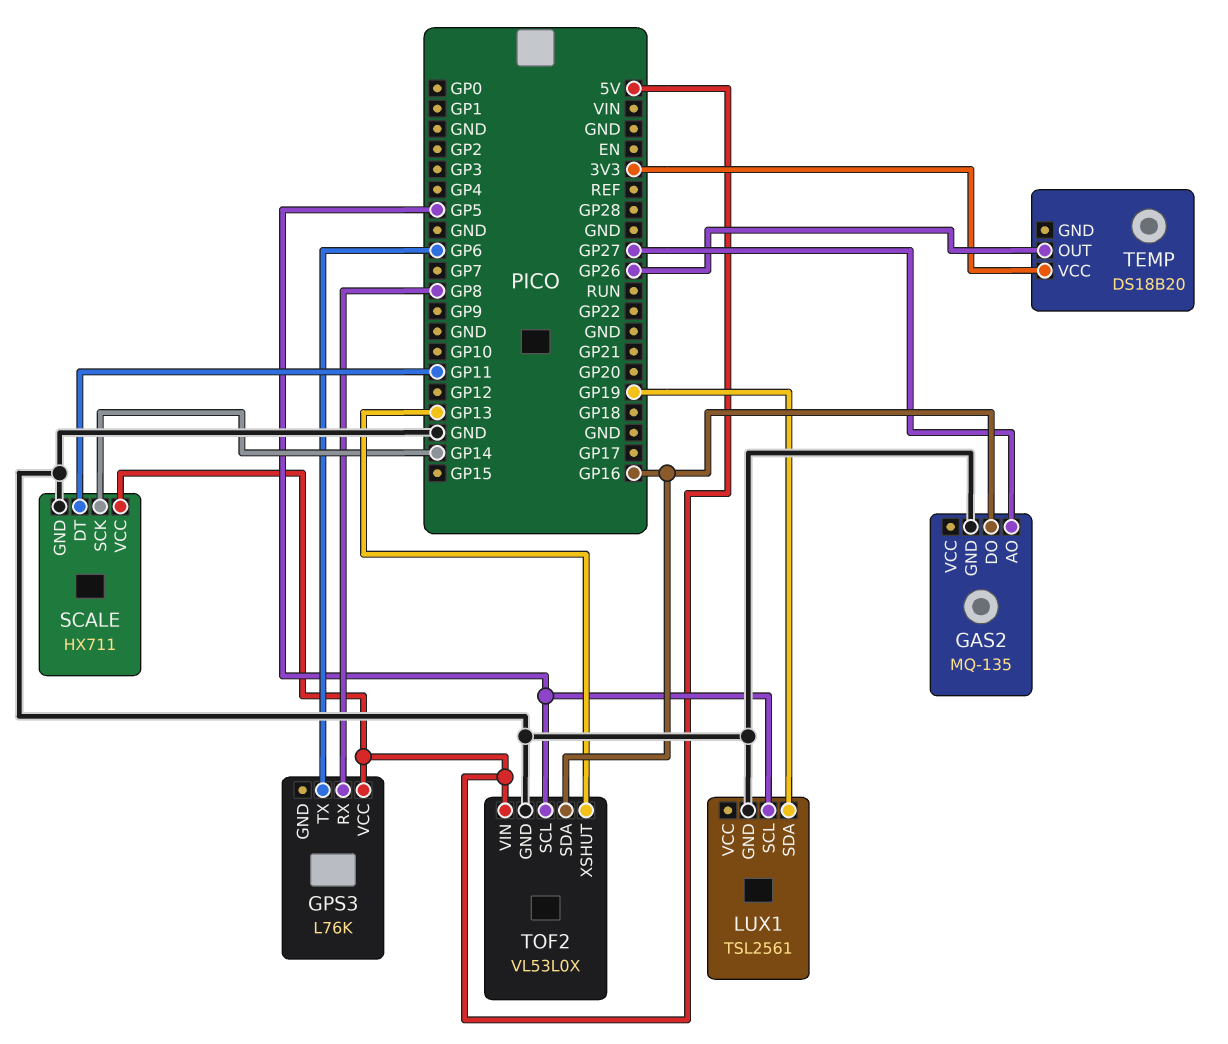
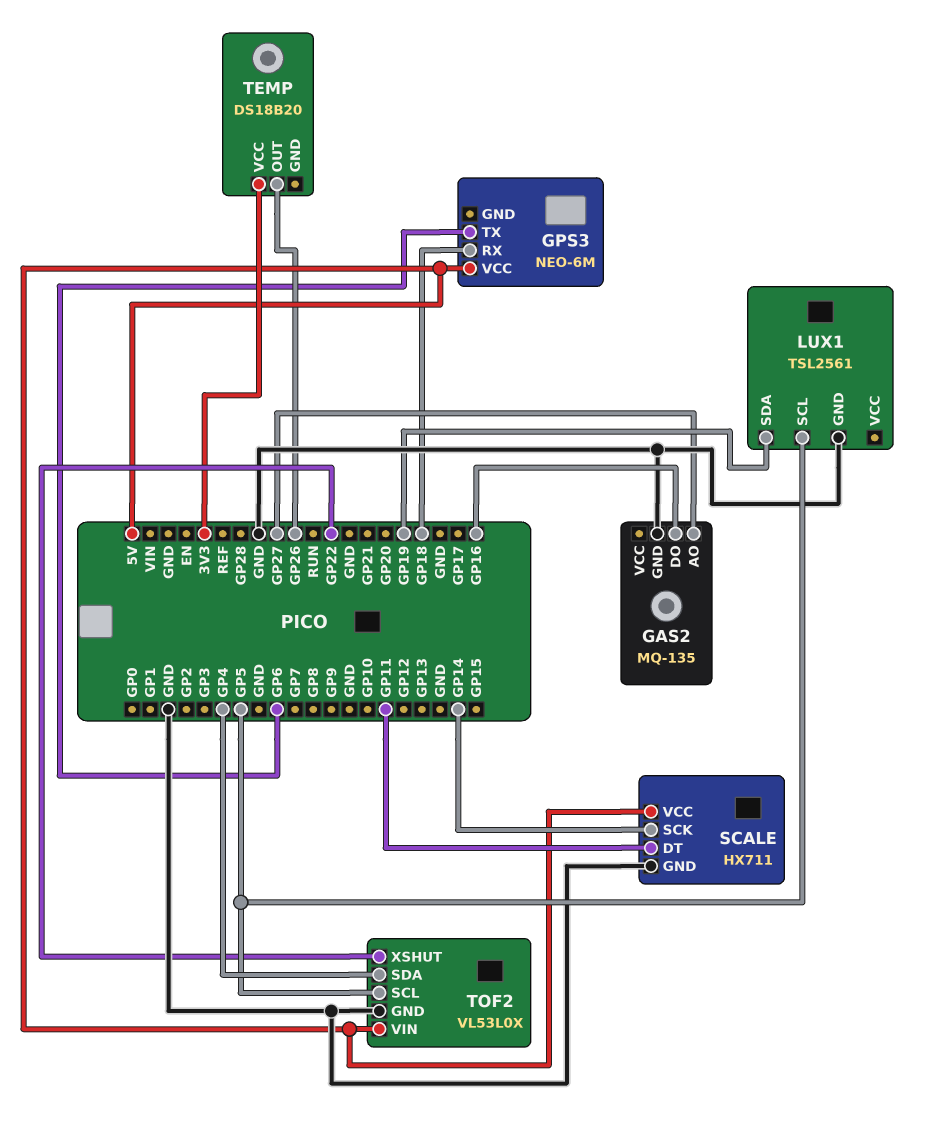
GPS3: L76K -> NEO-6M
GPS3 pin RX: GP8 -> GP18
TOF2 pin SDA: GP16 -> GP4
TOF2 pin XSHUT: GP13 -> GP22

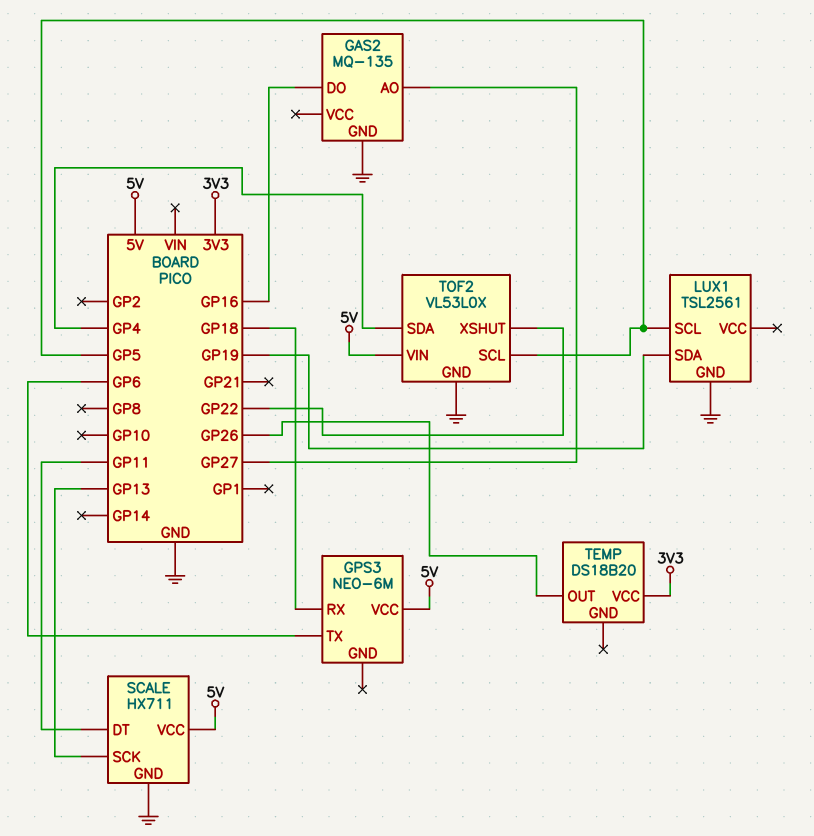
SCALE pin SCK: GP14 -> GP13

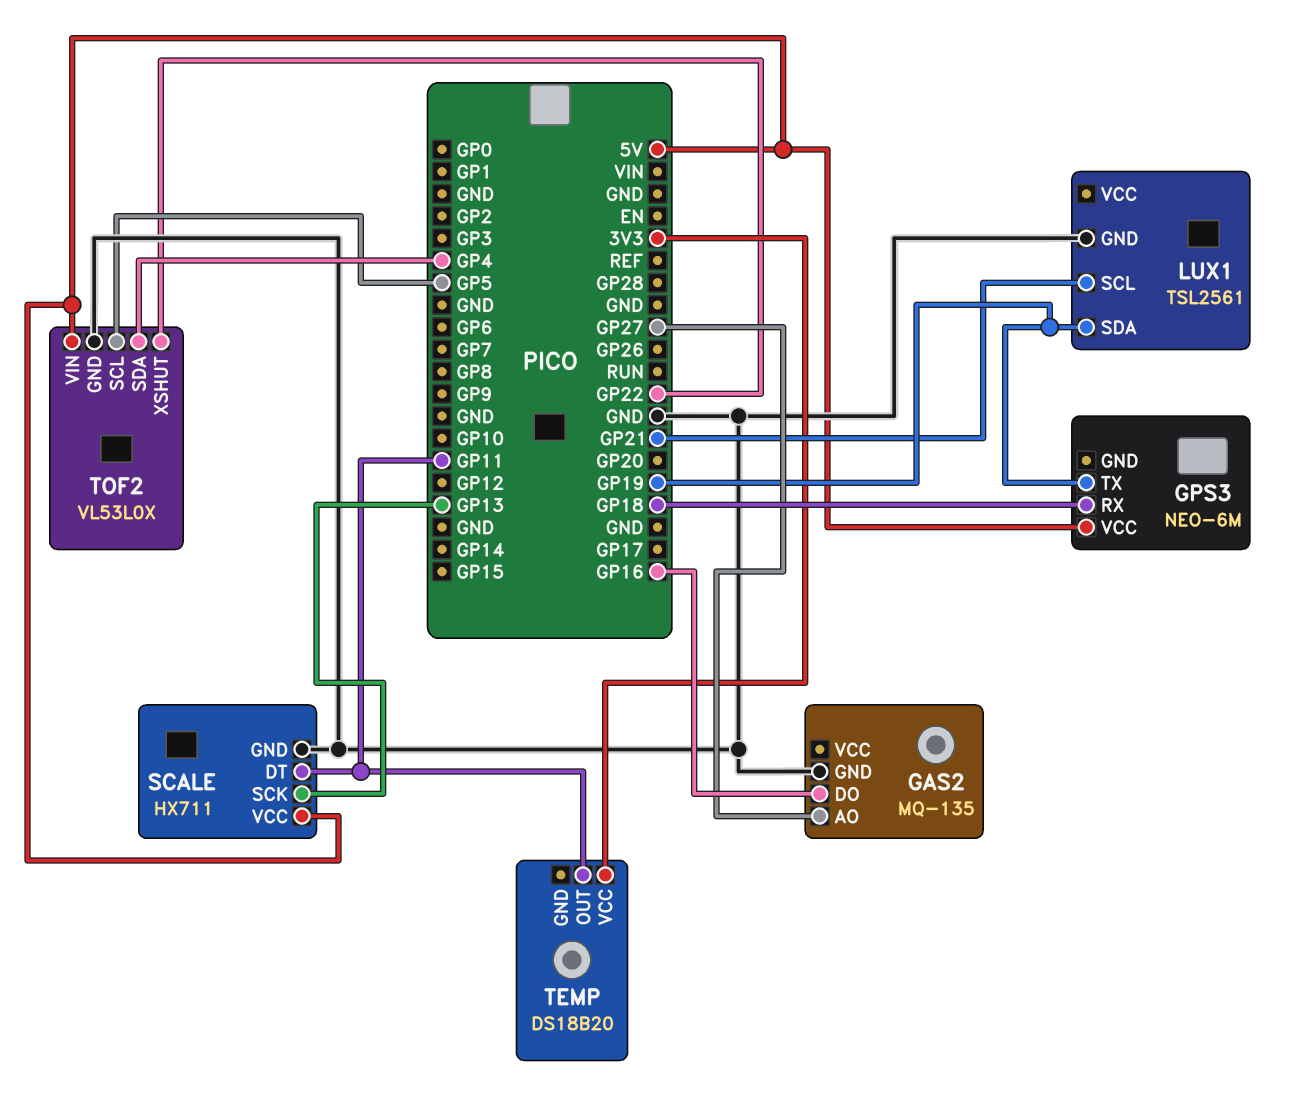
GPS3 pin TX: GP6 -> GP19
LUX1 pin SCL: GP5 -> GP21
TEMP pin OUT: GP26 -> GP11

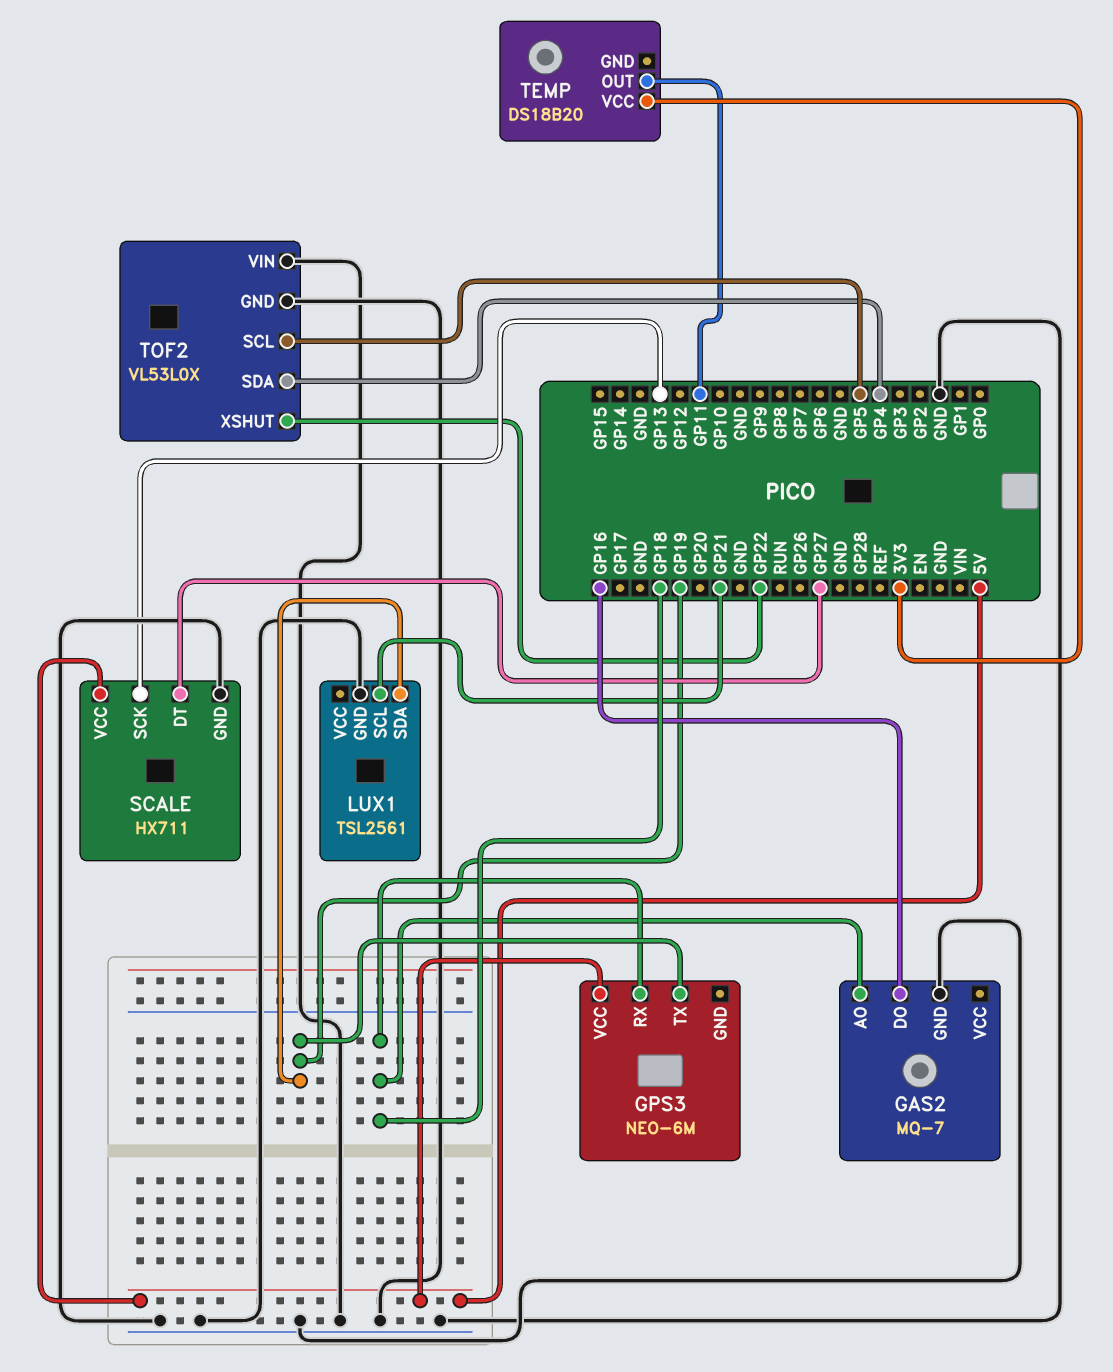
GAS2: MQ-135 -> MQ-7
GAS2 pin AO: GP27 -> GP18
SCALE pin DT: GP11 -> GP27
TOF2 pin VIN: 5V -> GND

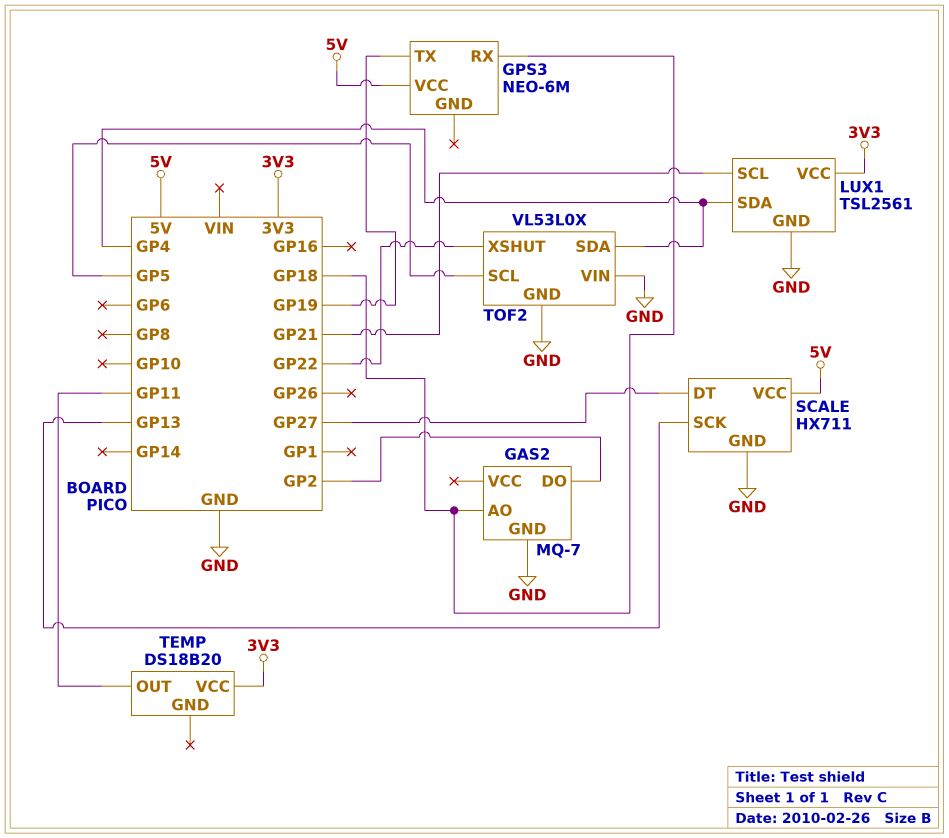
GAS2 pin DO: GP16 -> GP2
LUX1 pin SDA: GP19 -> GP4
LUX1 pin VCC: none -> 3V3

